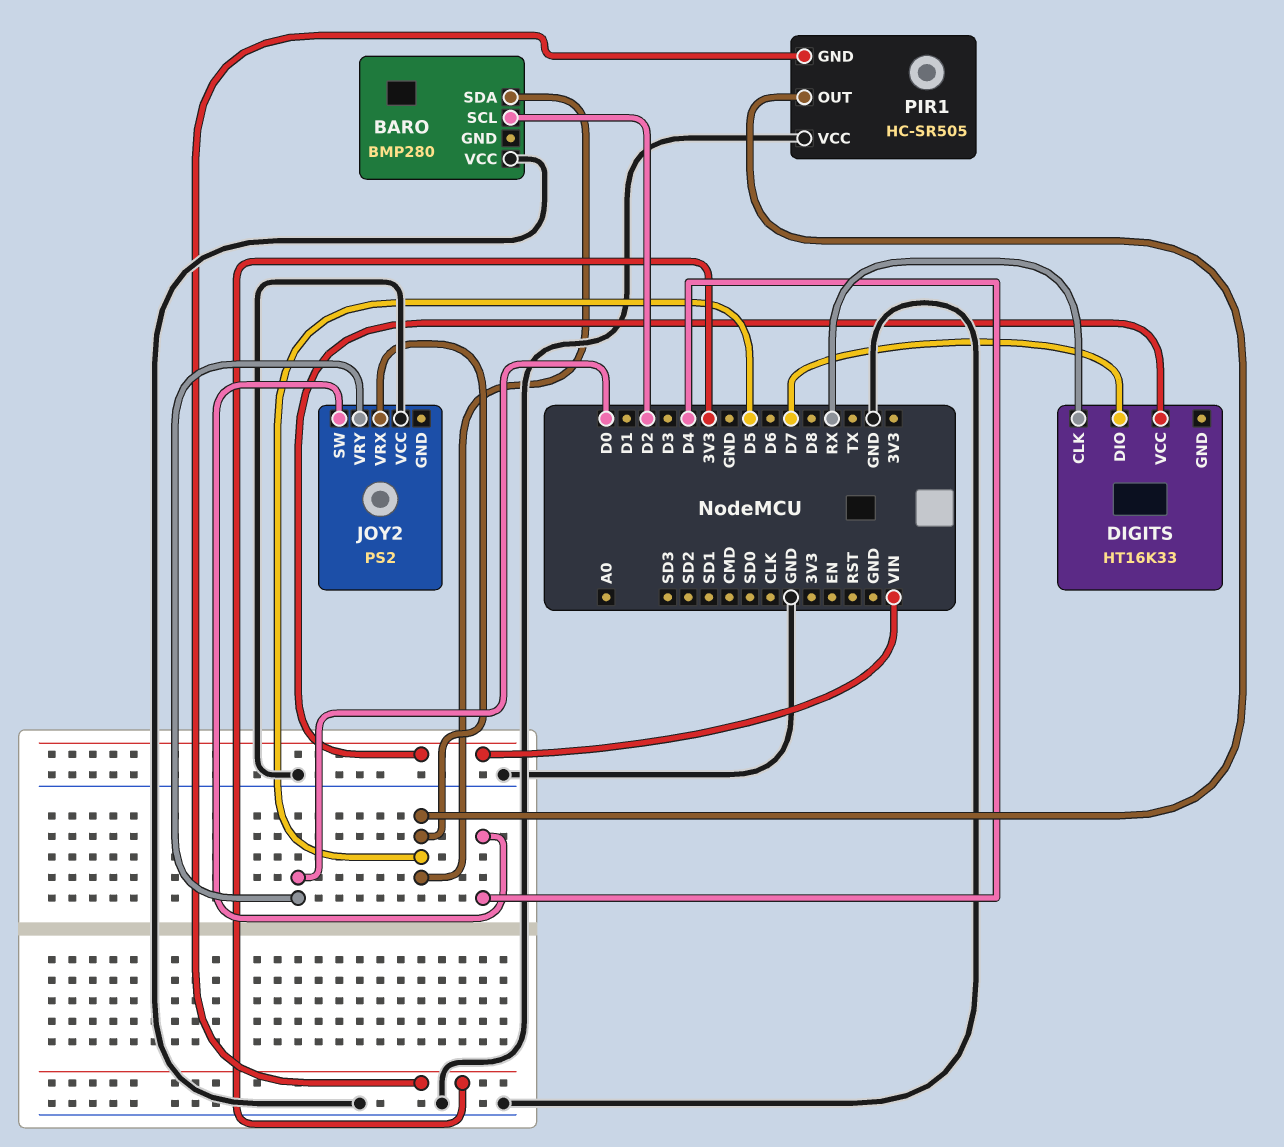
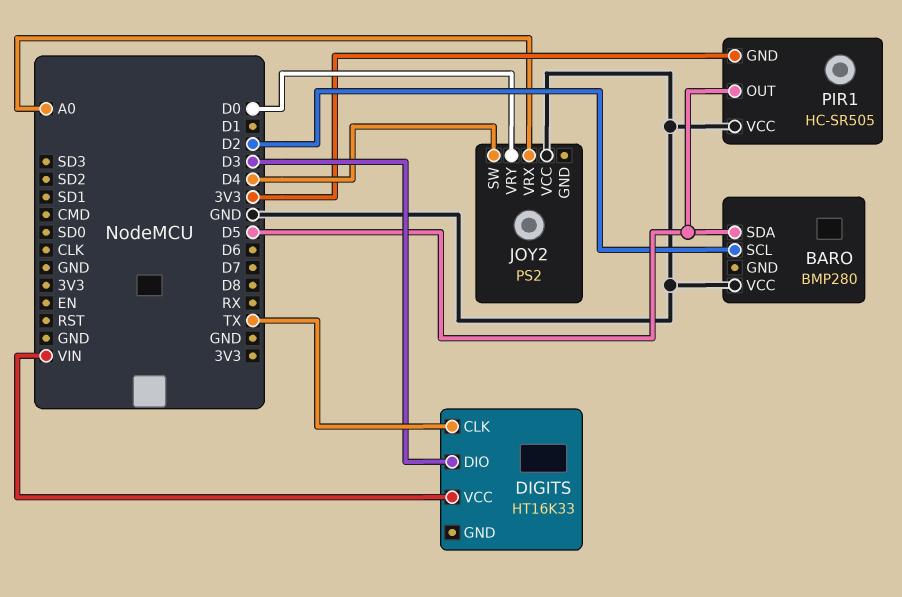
DIGITS pin CLK: RX -> TX
DIGITS pin DIO: D7 -> D3
JOY2 pin VRX: D5 -> A0

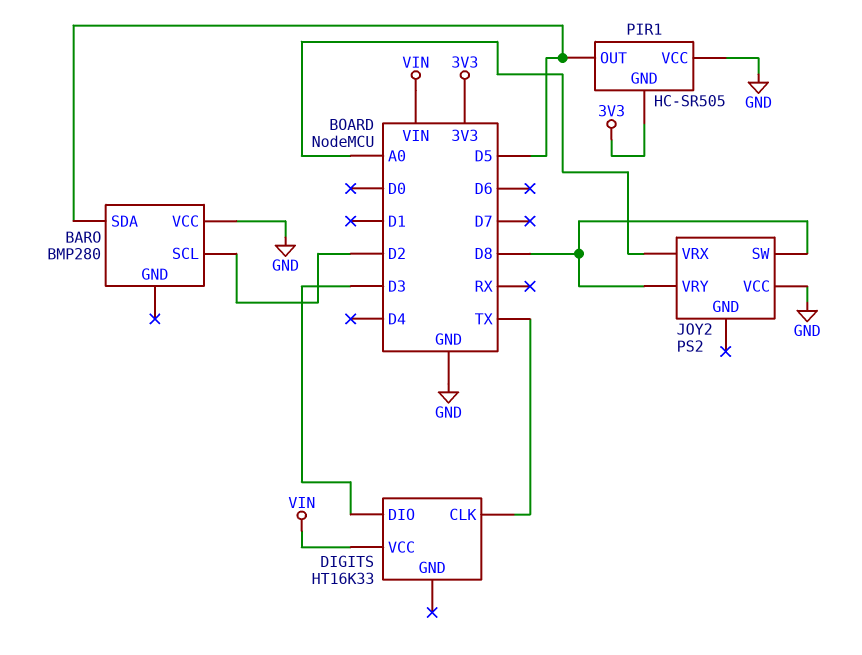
JOY2 pin SW: D4 -> D8
JOY2 pin VRY: D0 -> D8

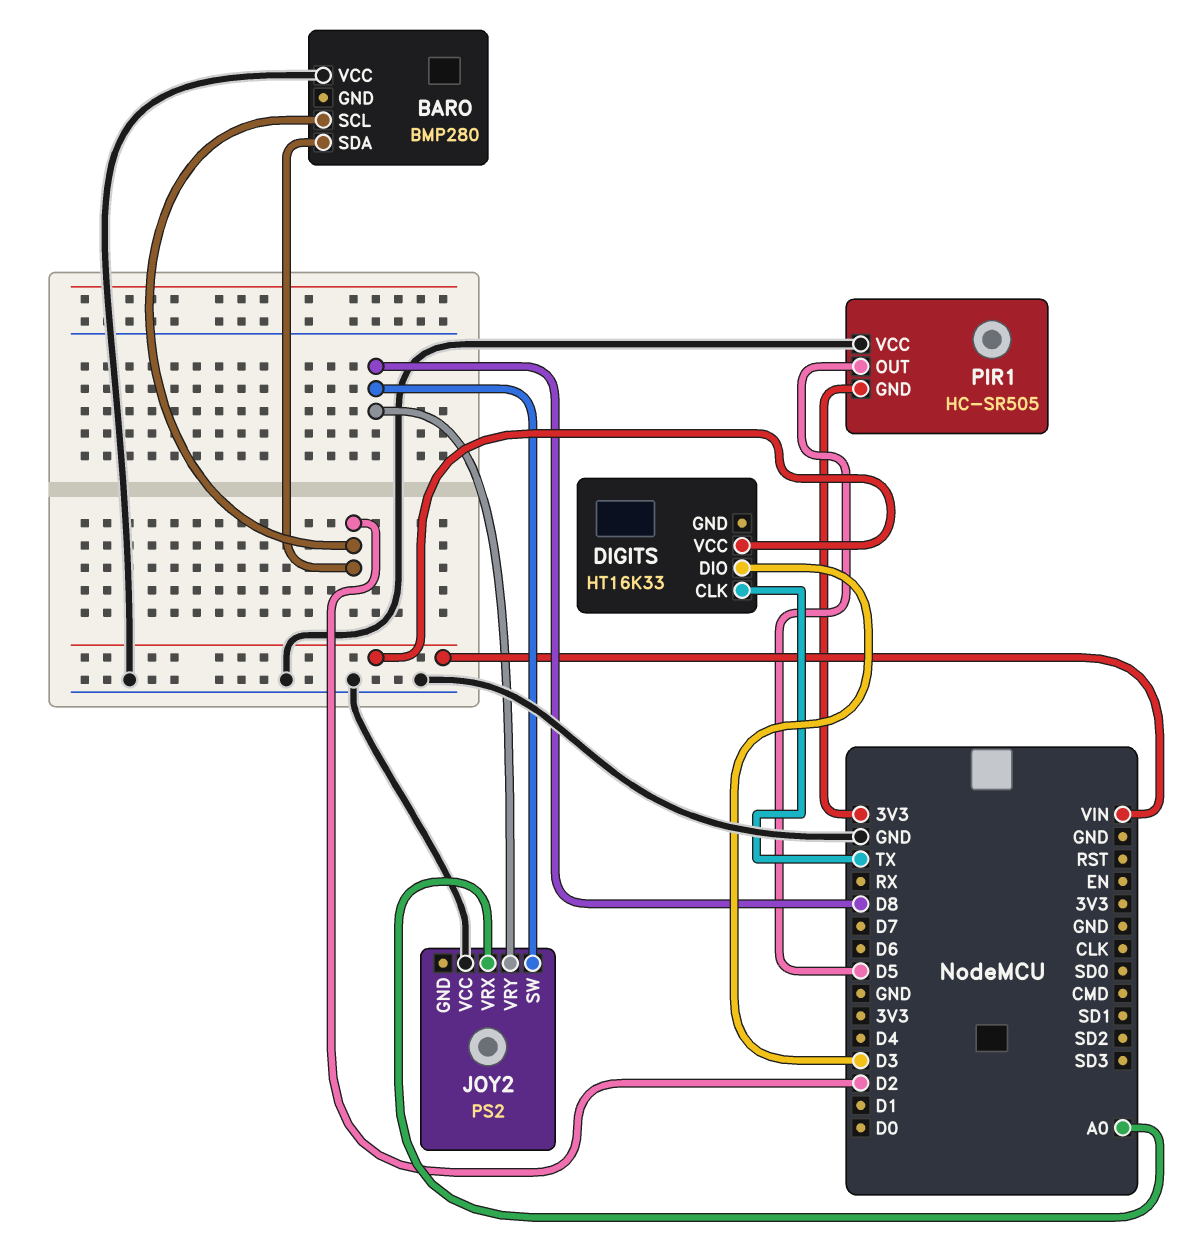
BARO pin SDA: D5 -> D2

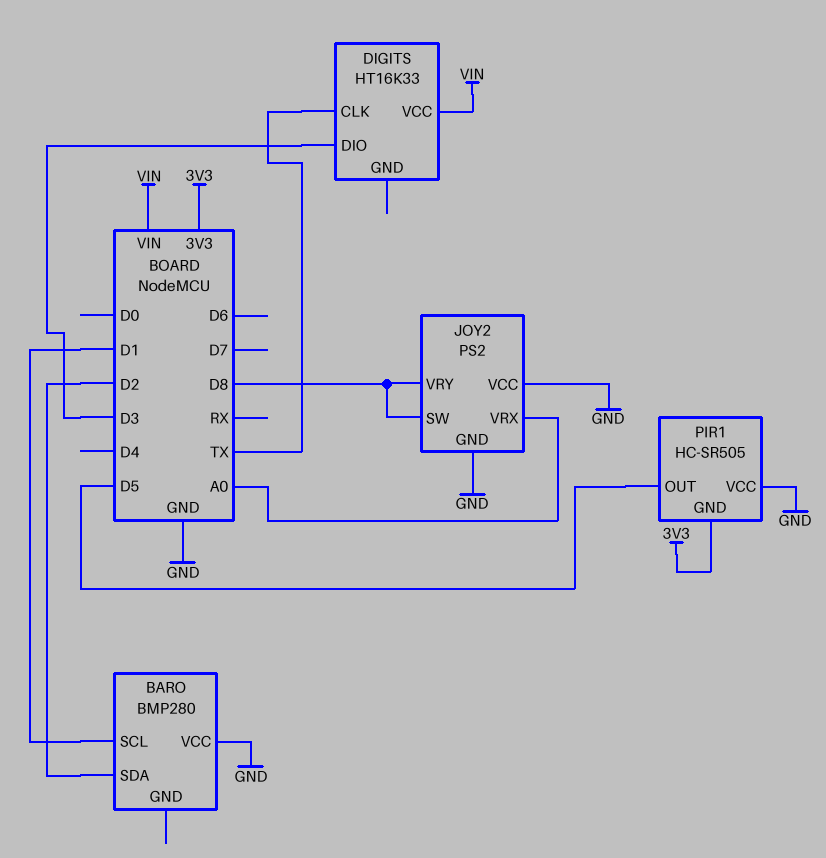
BARO pin SCL: D2 -> D1
JOY2 pin GND: none -> GND

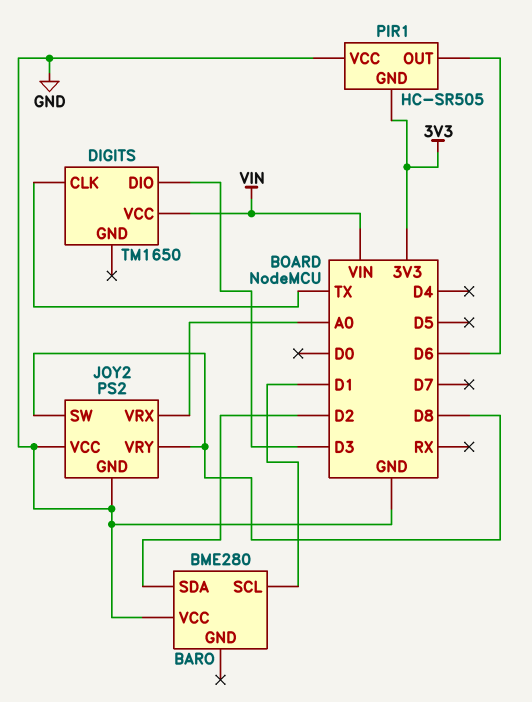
BARO: BMP280 -> BME280
DIGITS: HT16K33 -> TM1650
PIR1 pin OUT: D5 -> D6

